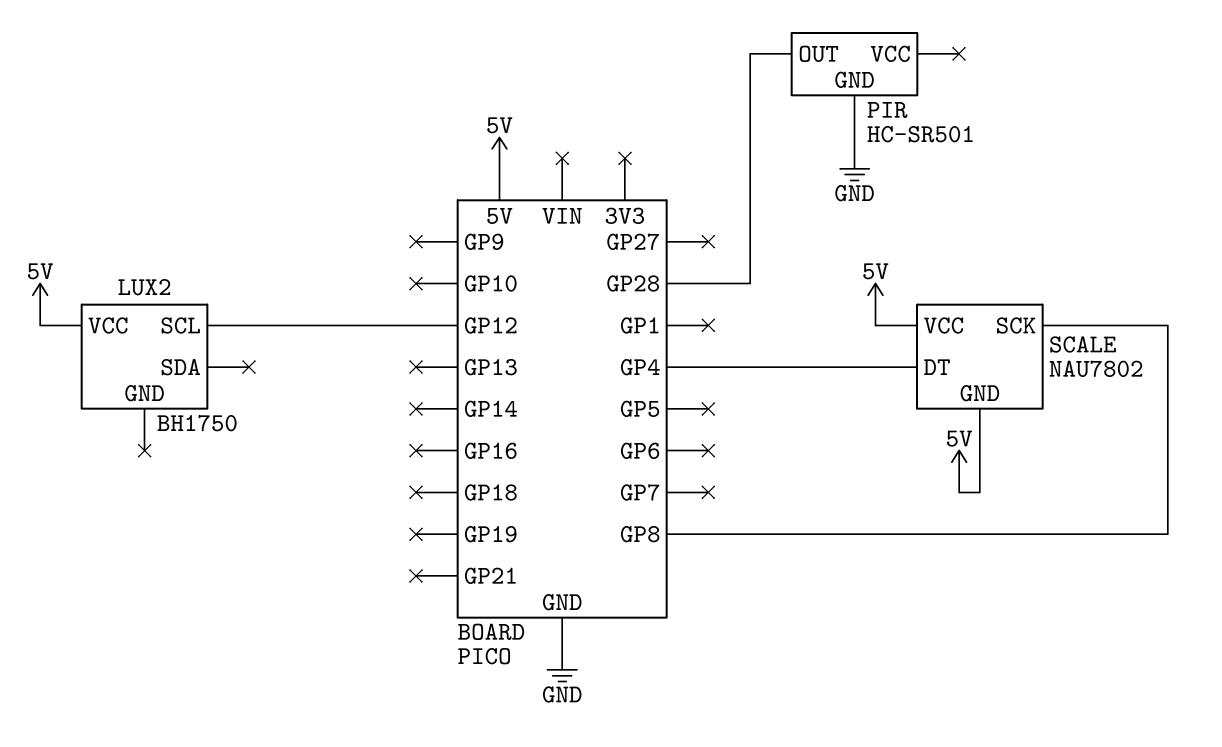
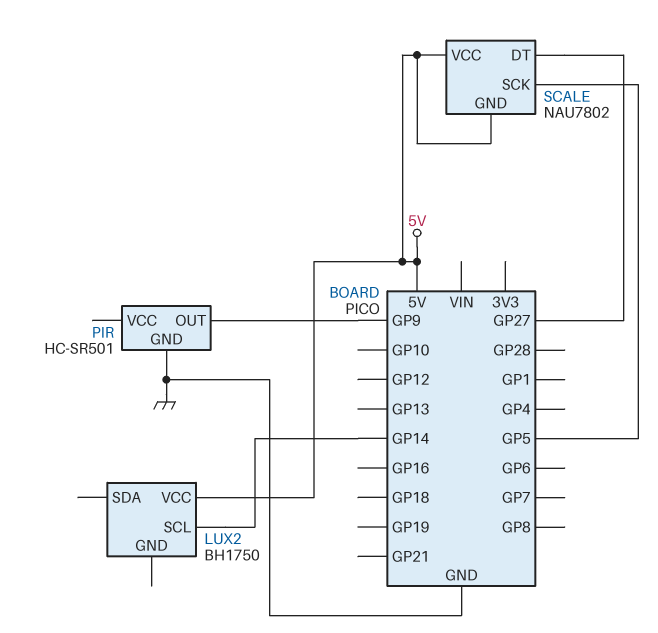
LUX2 pin SCL: GP12 -> GP14
PIR pin OUT: GP28 -> GP9
SCALE pin DT: GP4 -> GP27
SCALE pin SCK: GP8 -> GP5

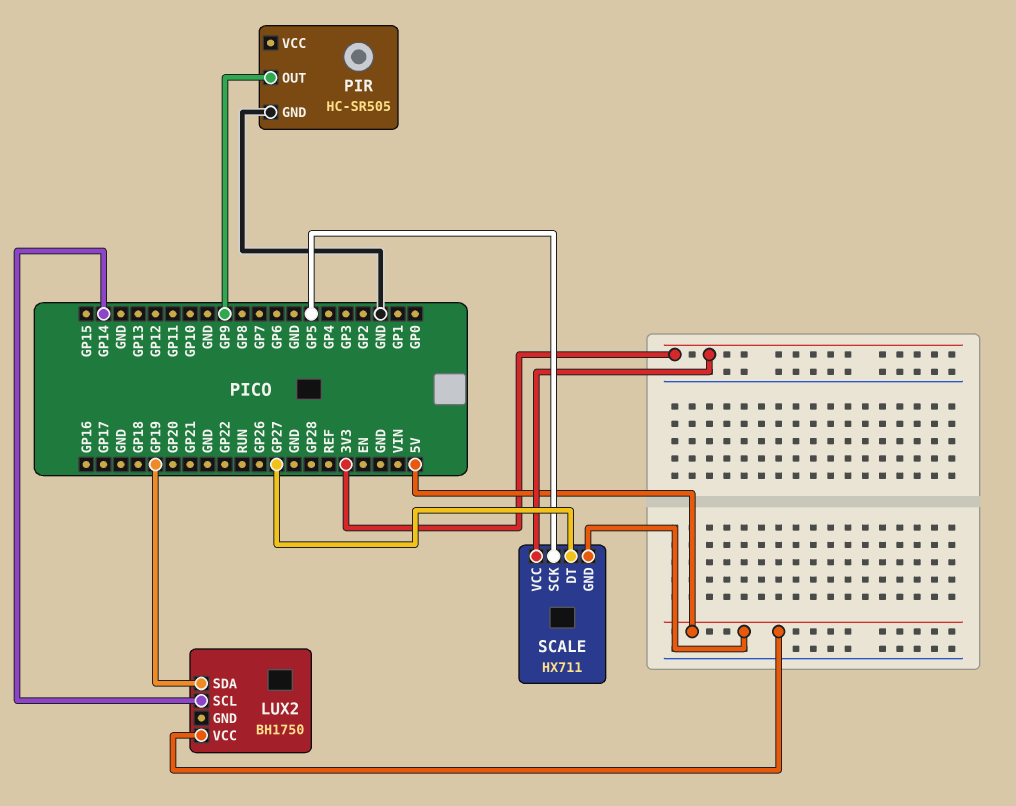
LUX2 pin SDA: none -> GP19
PIR: HC-SR501 -> HC-SR505
SCALE: NAU7802 -> HX711
SCALE pin VCC: 5V -> 3V3

